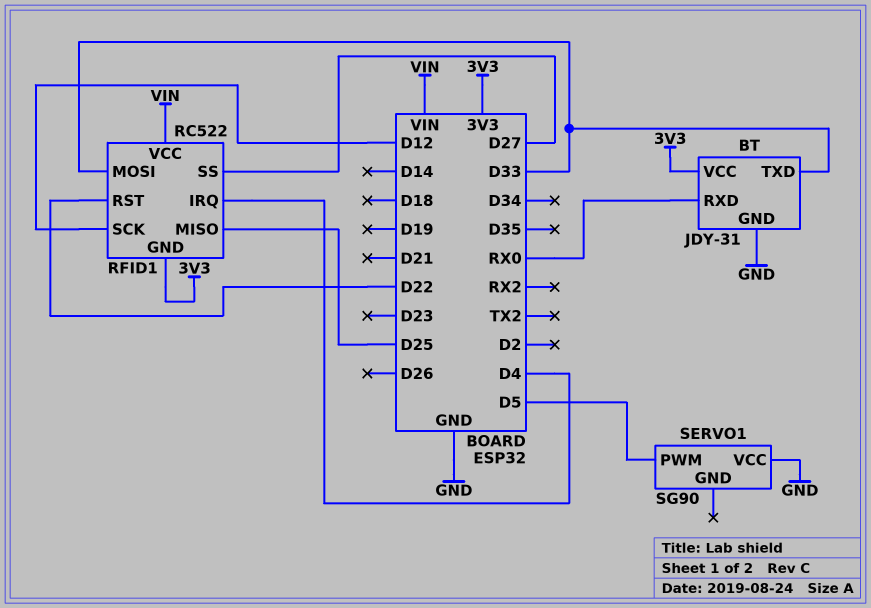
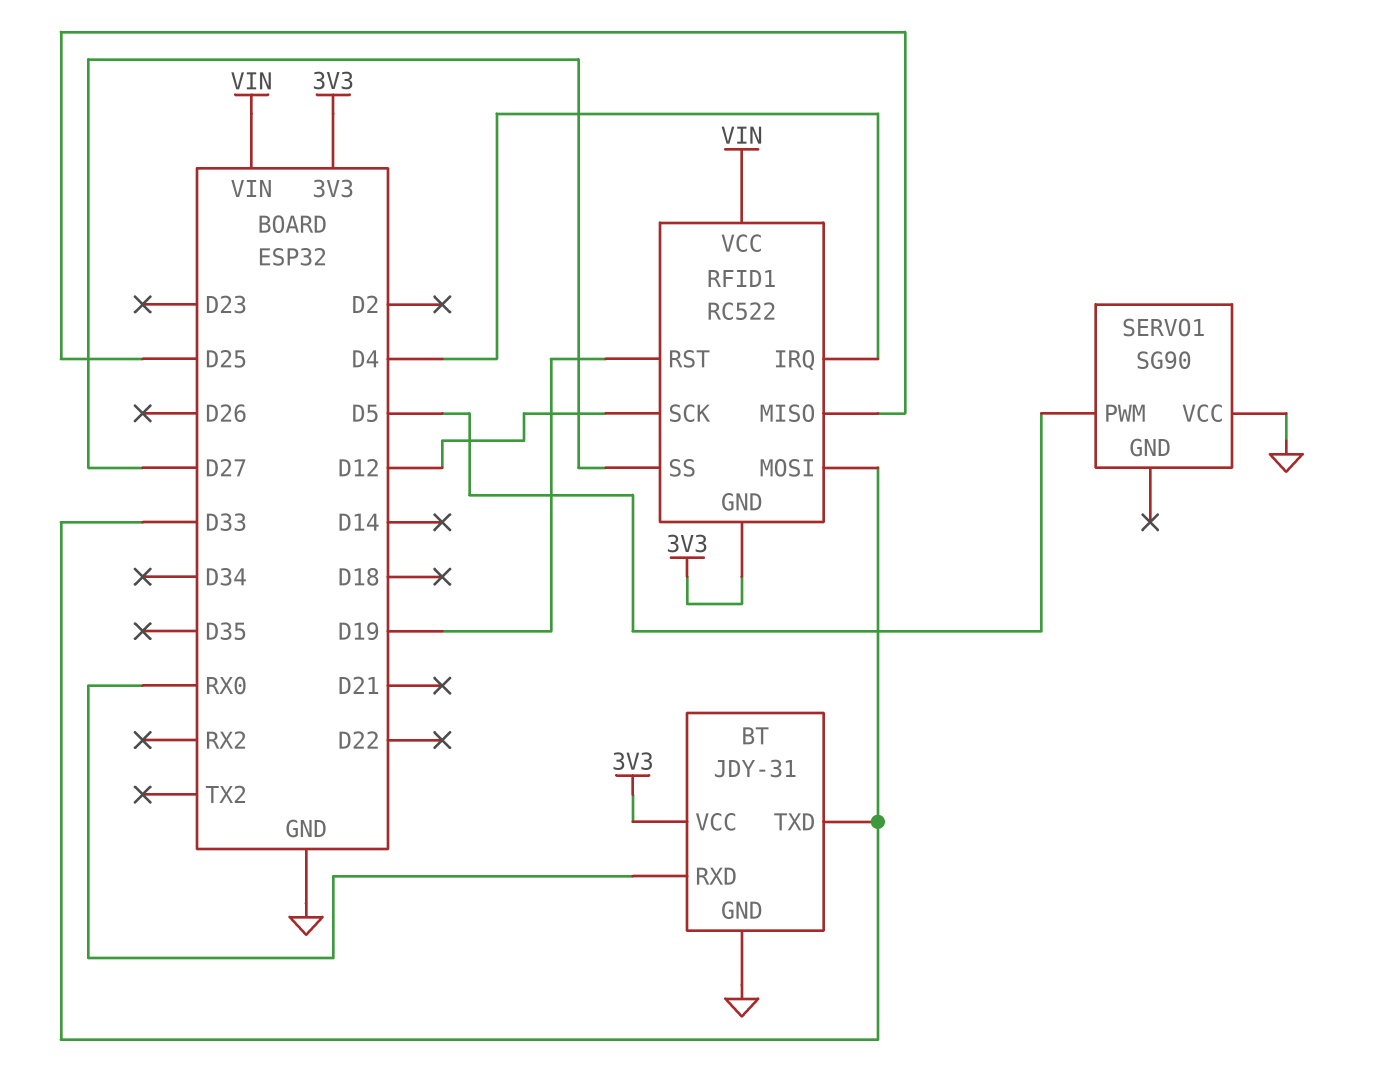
RFID1 pin RST: D22 -> D19

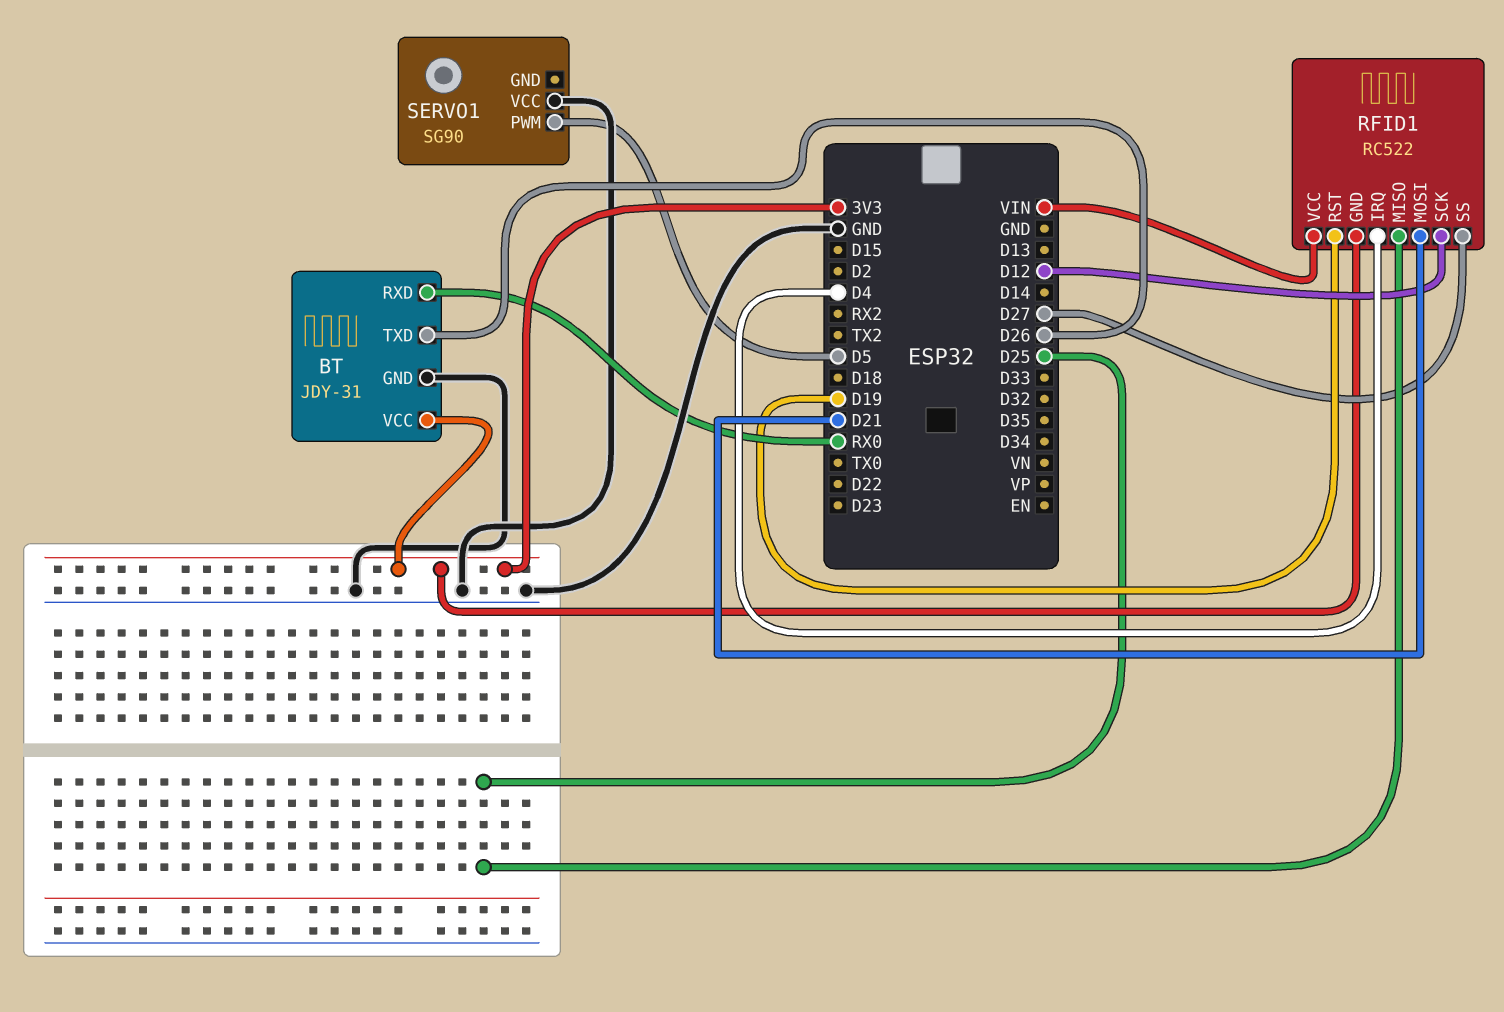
BT pin TXD: D33 -> D26
RFID1 pin MOSI: D33 -> D21

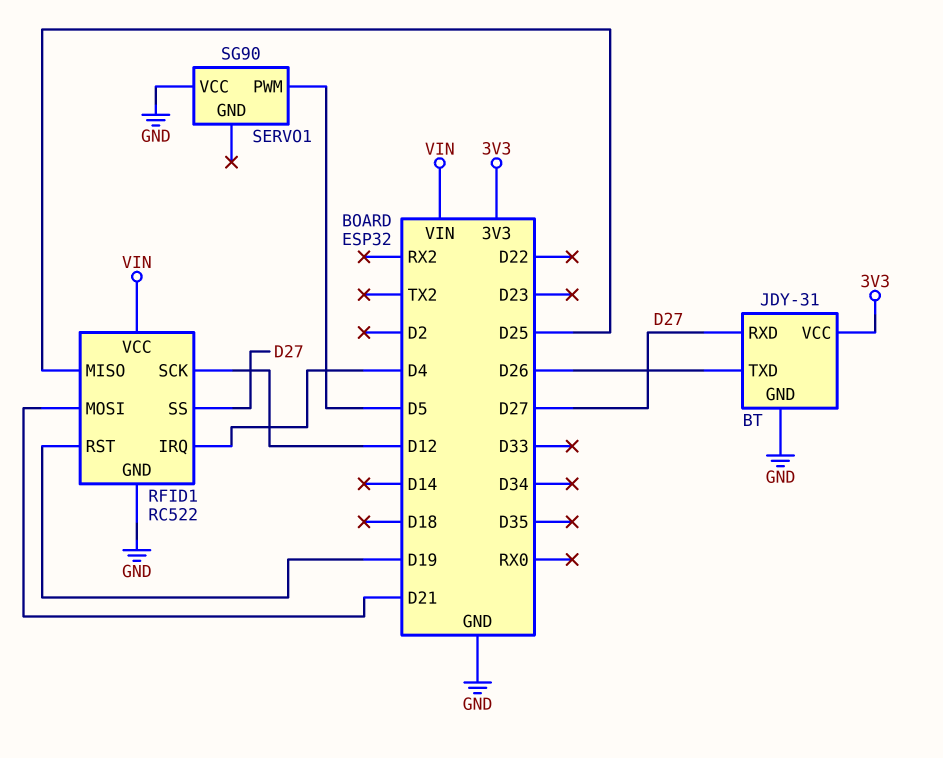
BT pin RXD: RX0 -> D27
RFID1 pin GND: 3V3 -> GND

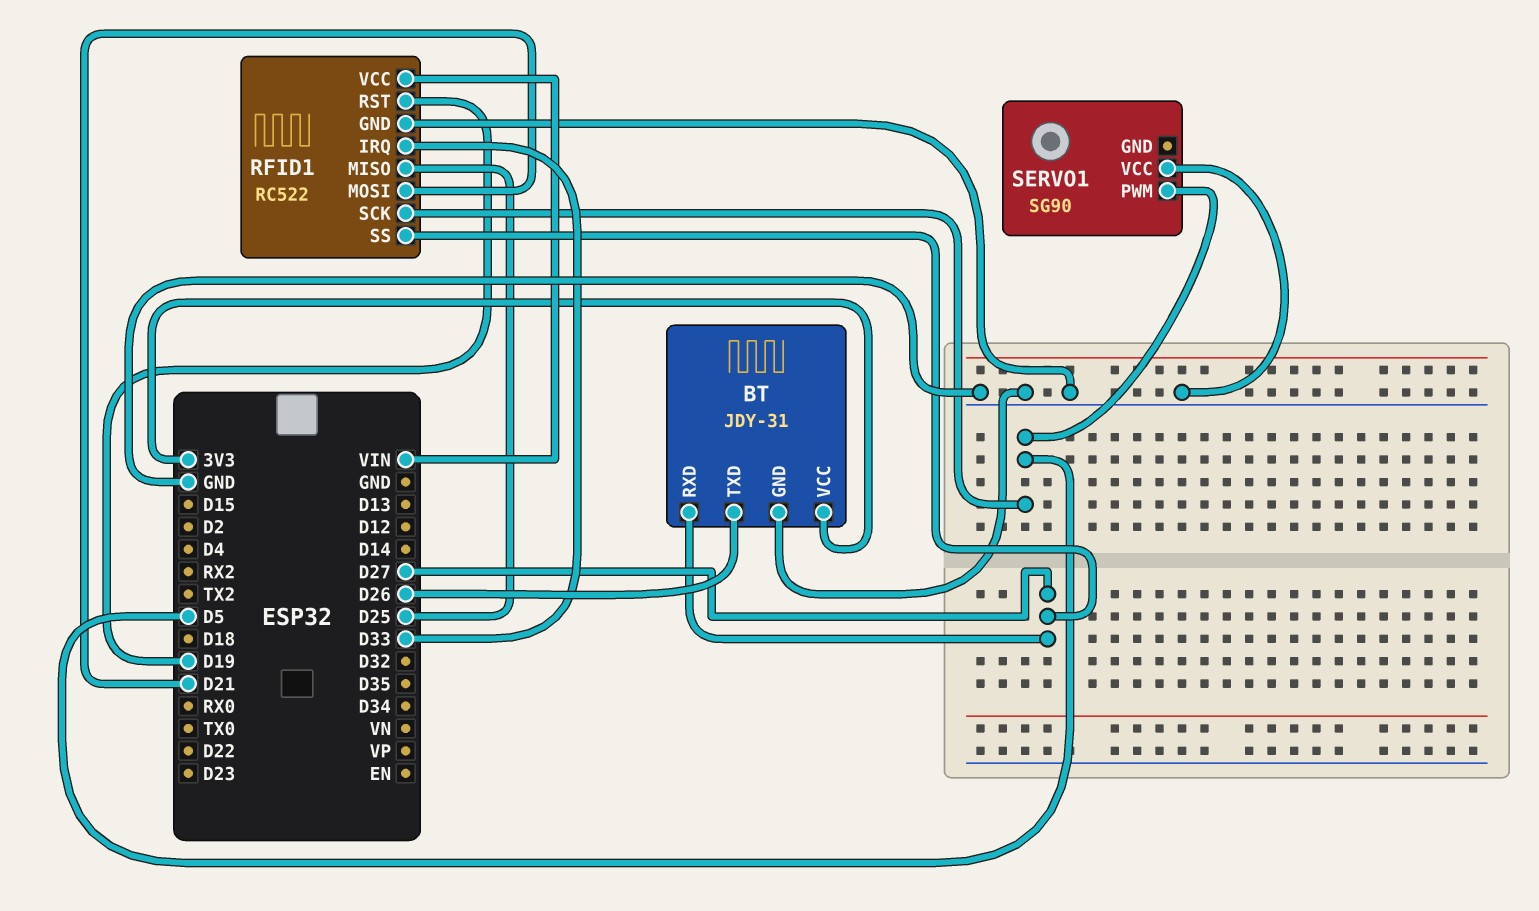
RFID1 pin IRQ: D4 -> D33
RFID1 pin SCK: D12 -> D5

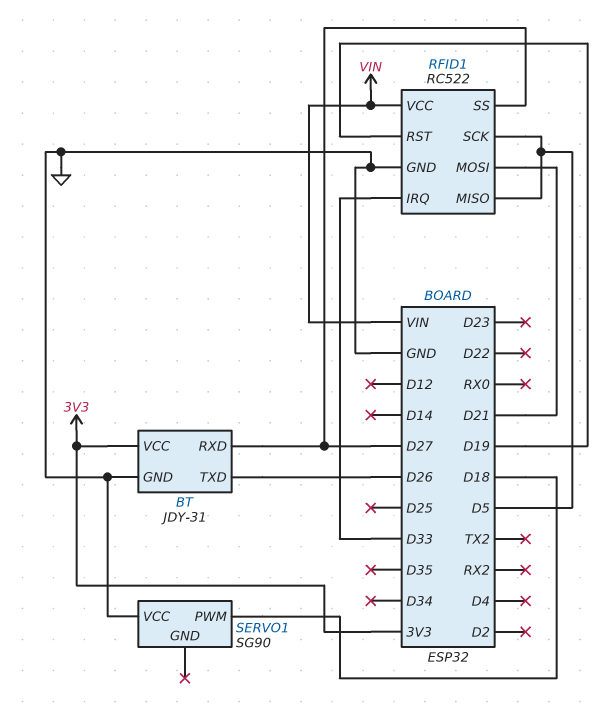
RFID1 pin MISO: D25 -> D5
SERVO1 pin PWM: D5 -> D18

